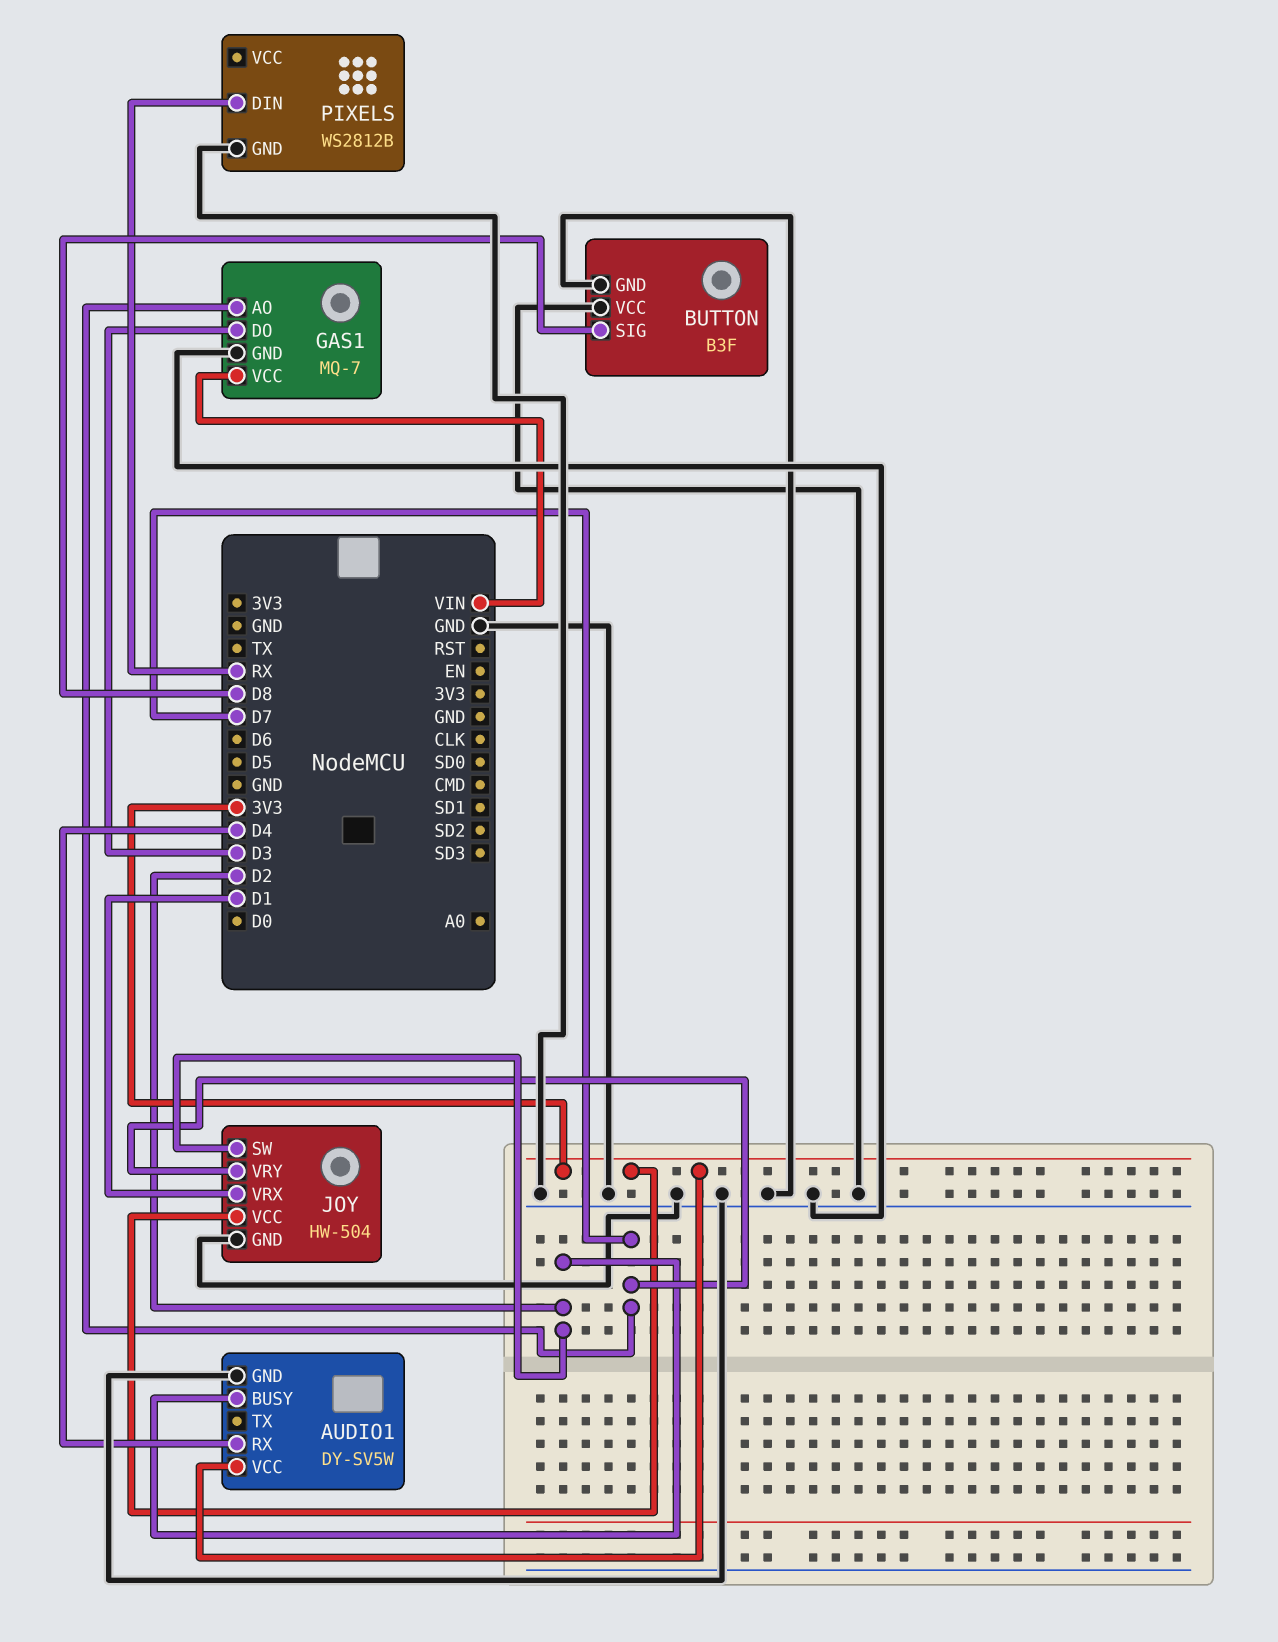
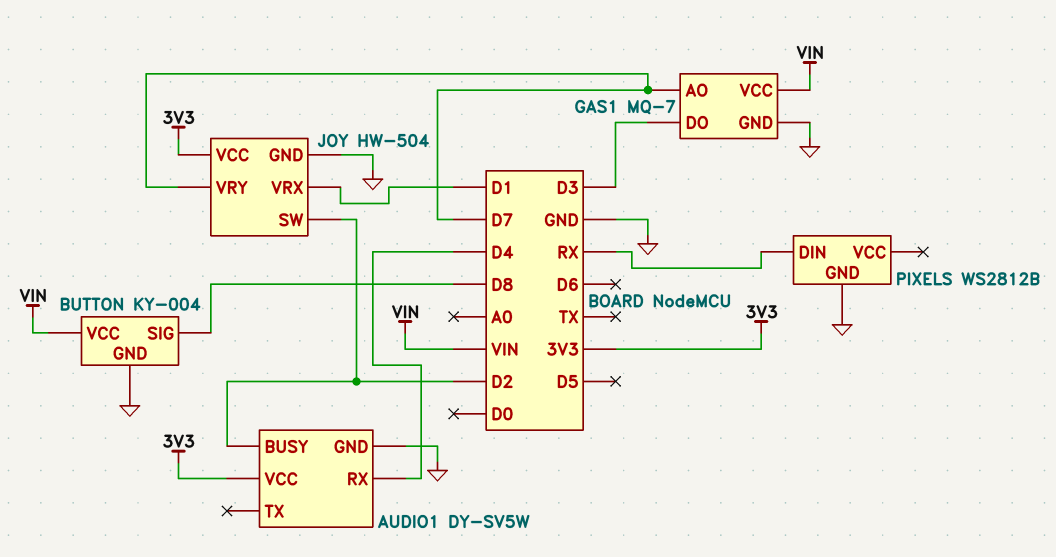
BUTTON: B3F -> KY-004
BUTTON pin VCC: GND -> VIN

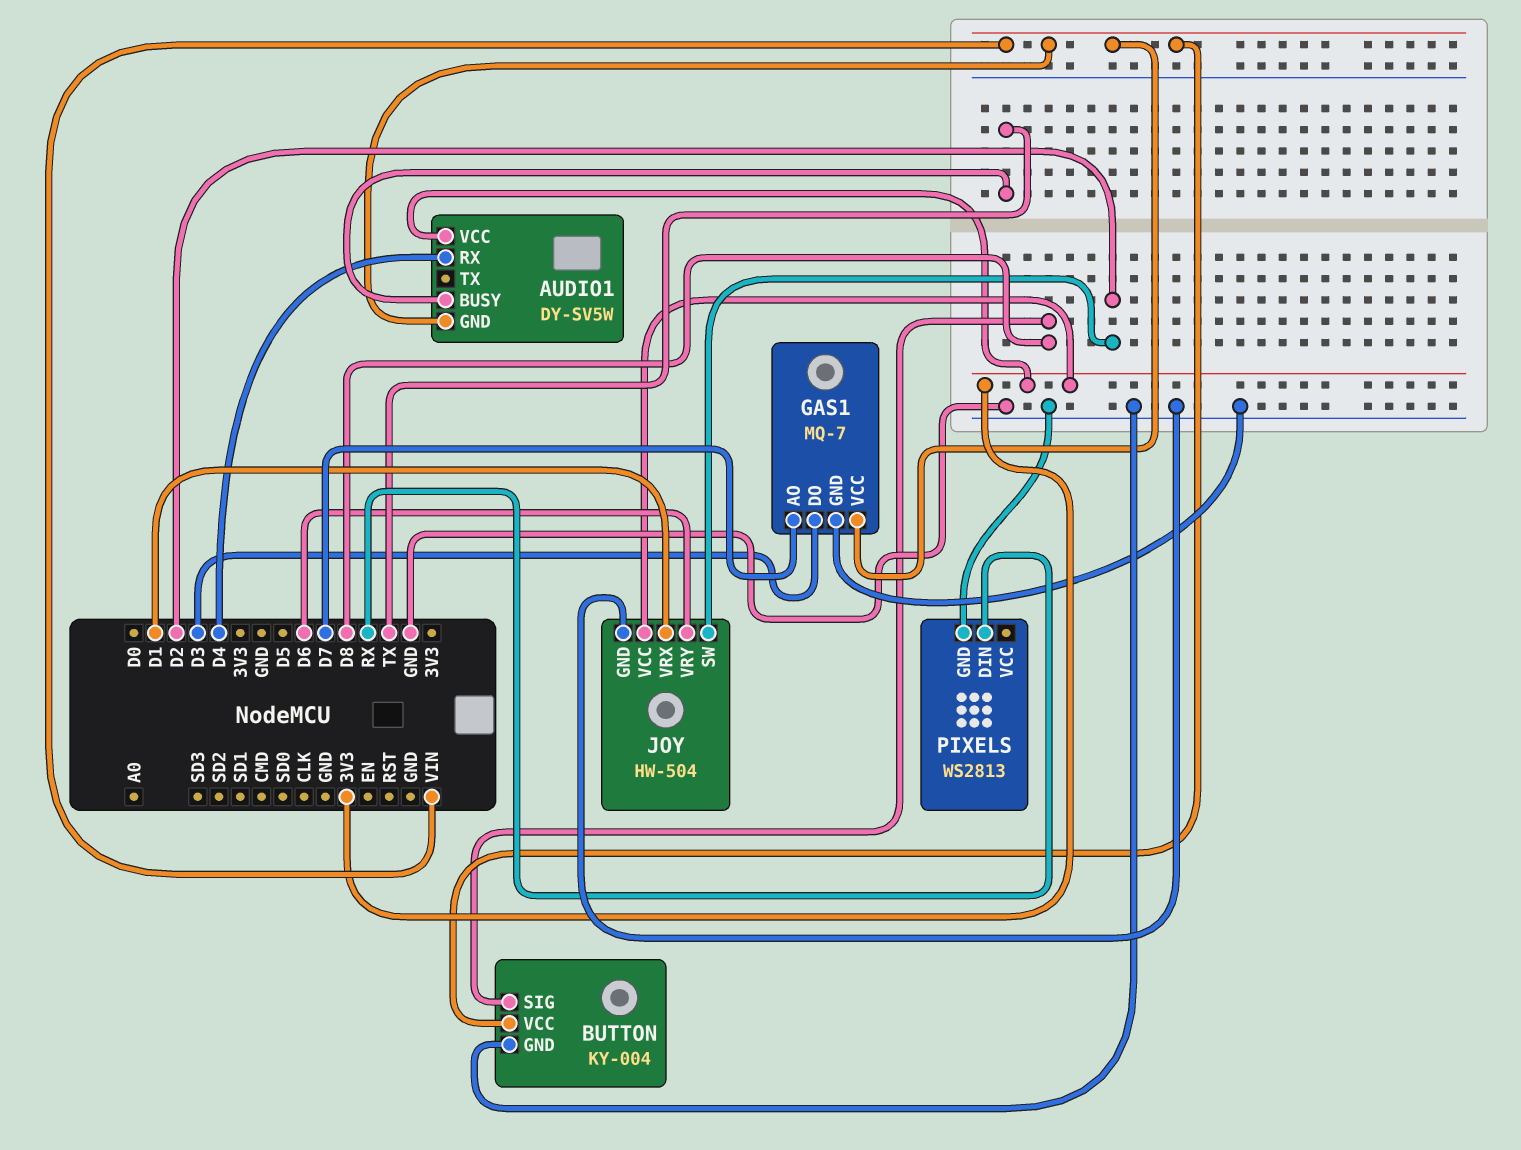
AUDIO1 pin BUSY: D2 -> TX
AUDIO1 pin GND: GND -> VIN
JOY pin VRY: D7 -> D6
PIXELS: WS2812B -> WS2813

